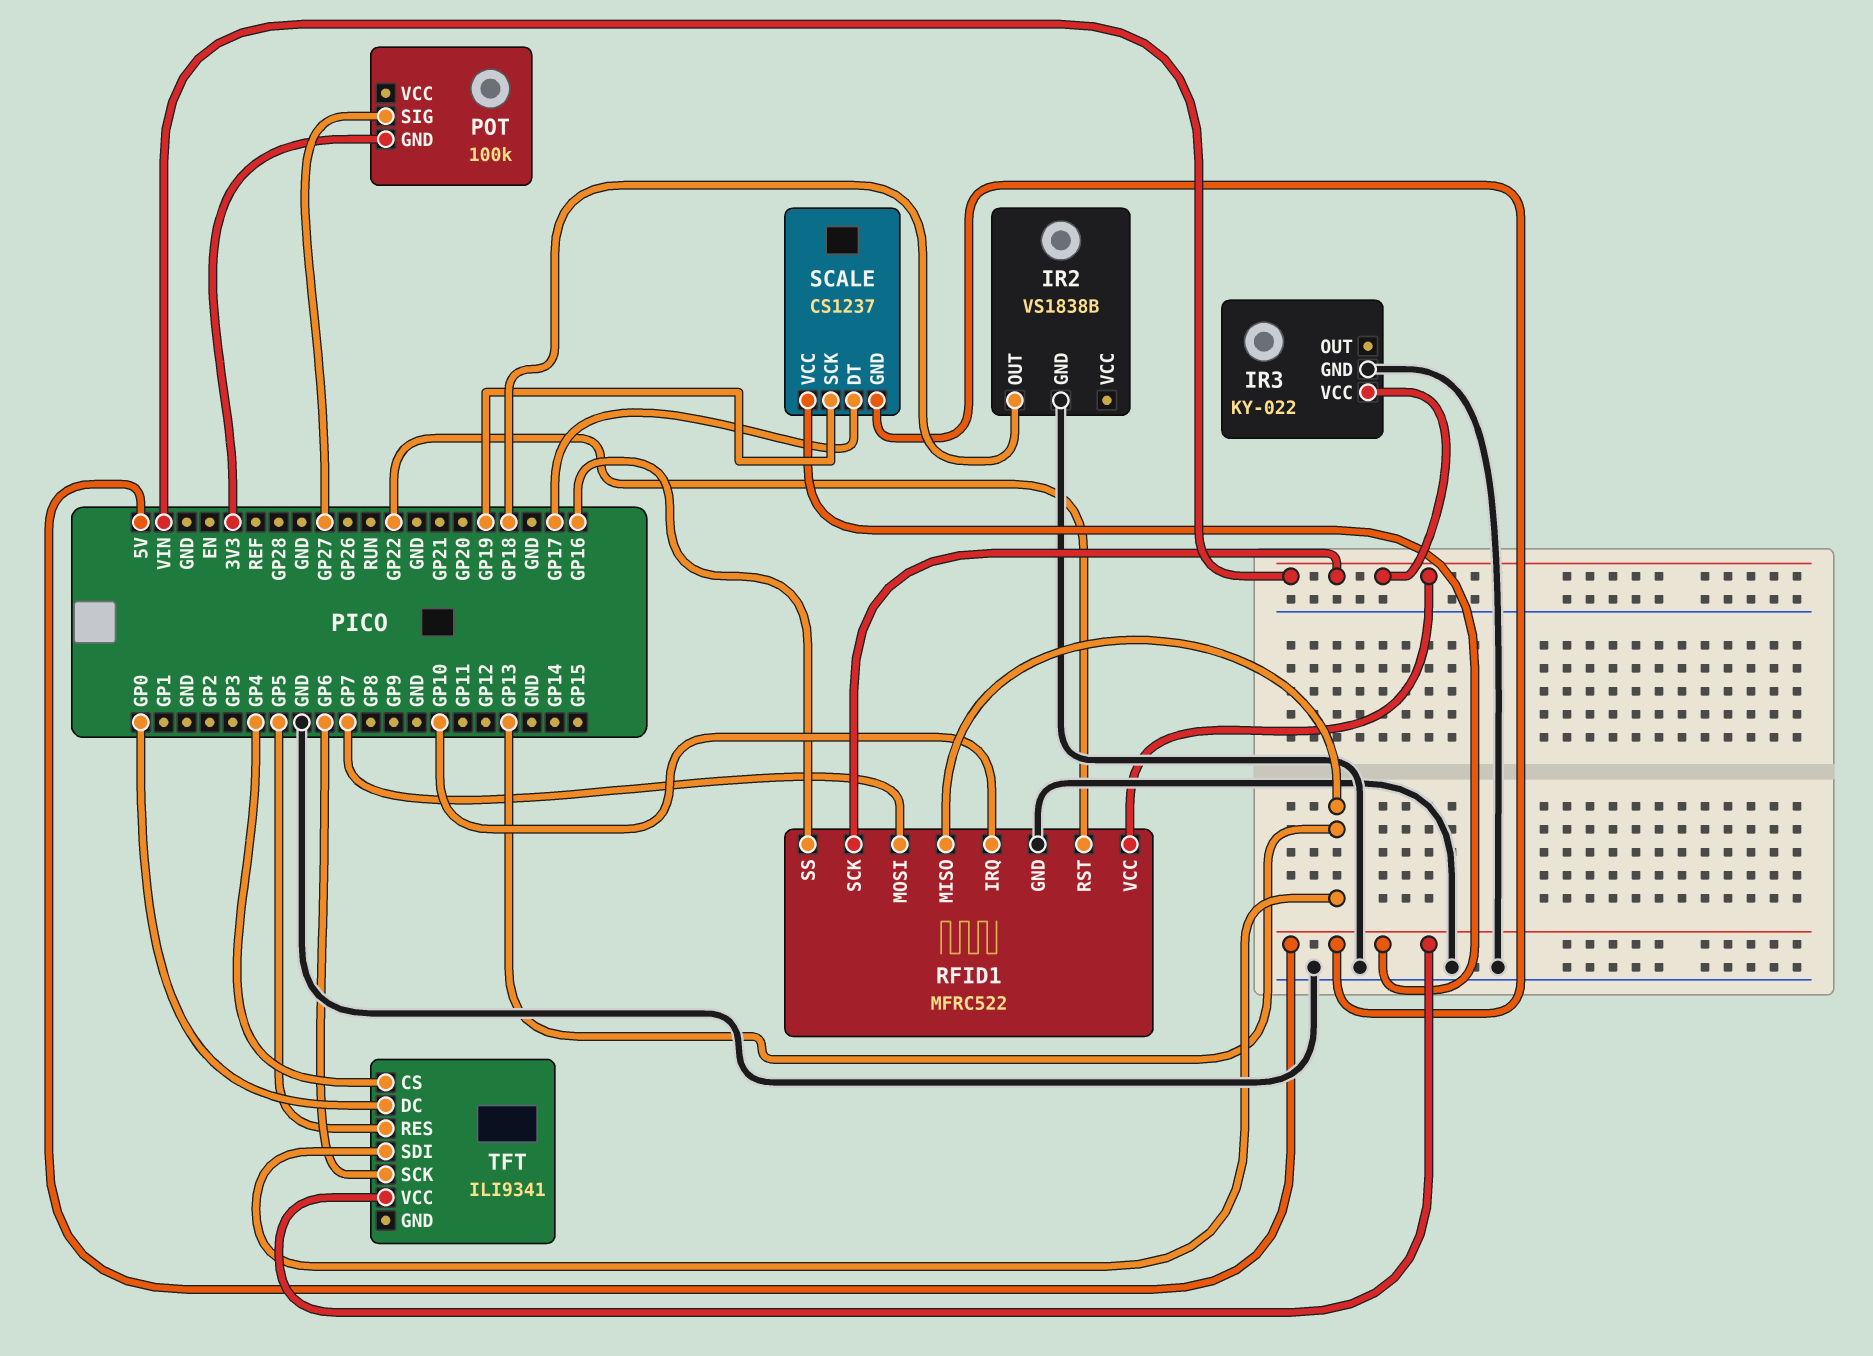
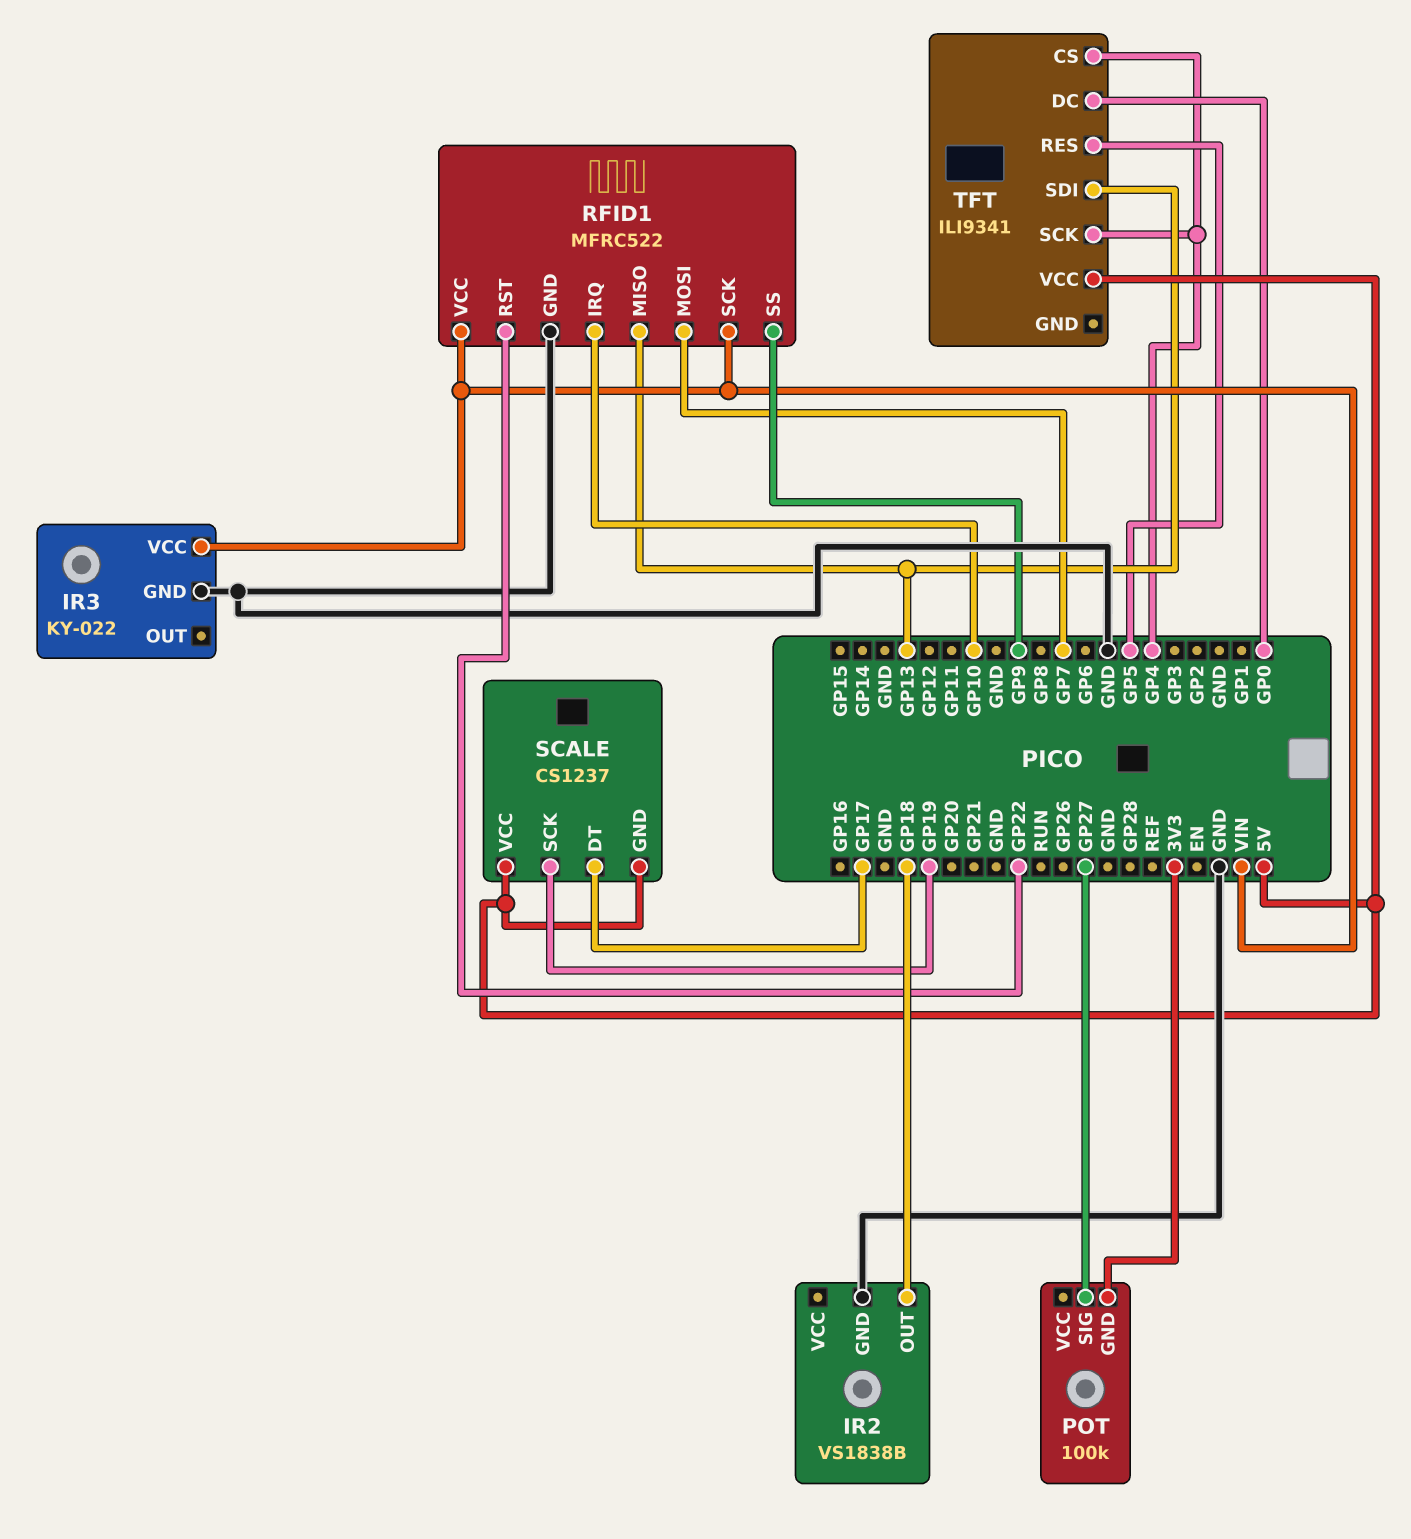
RFID1 pin SS: GP16 -> GP9
TFT pin SCK: GP6 -> GP4

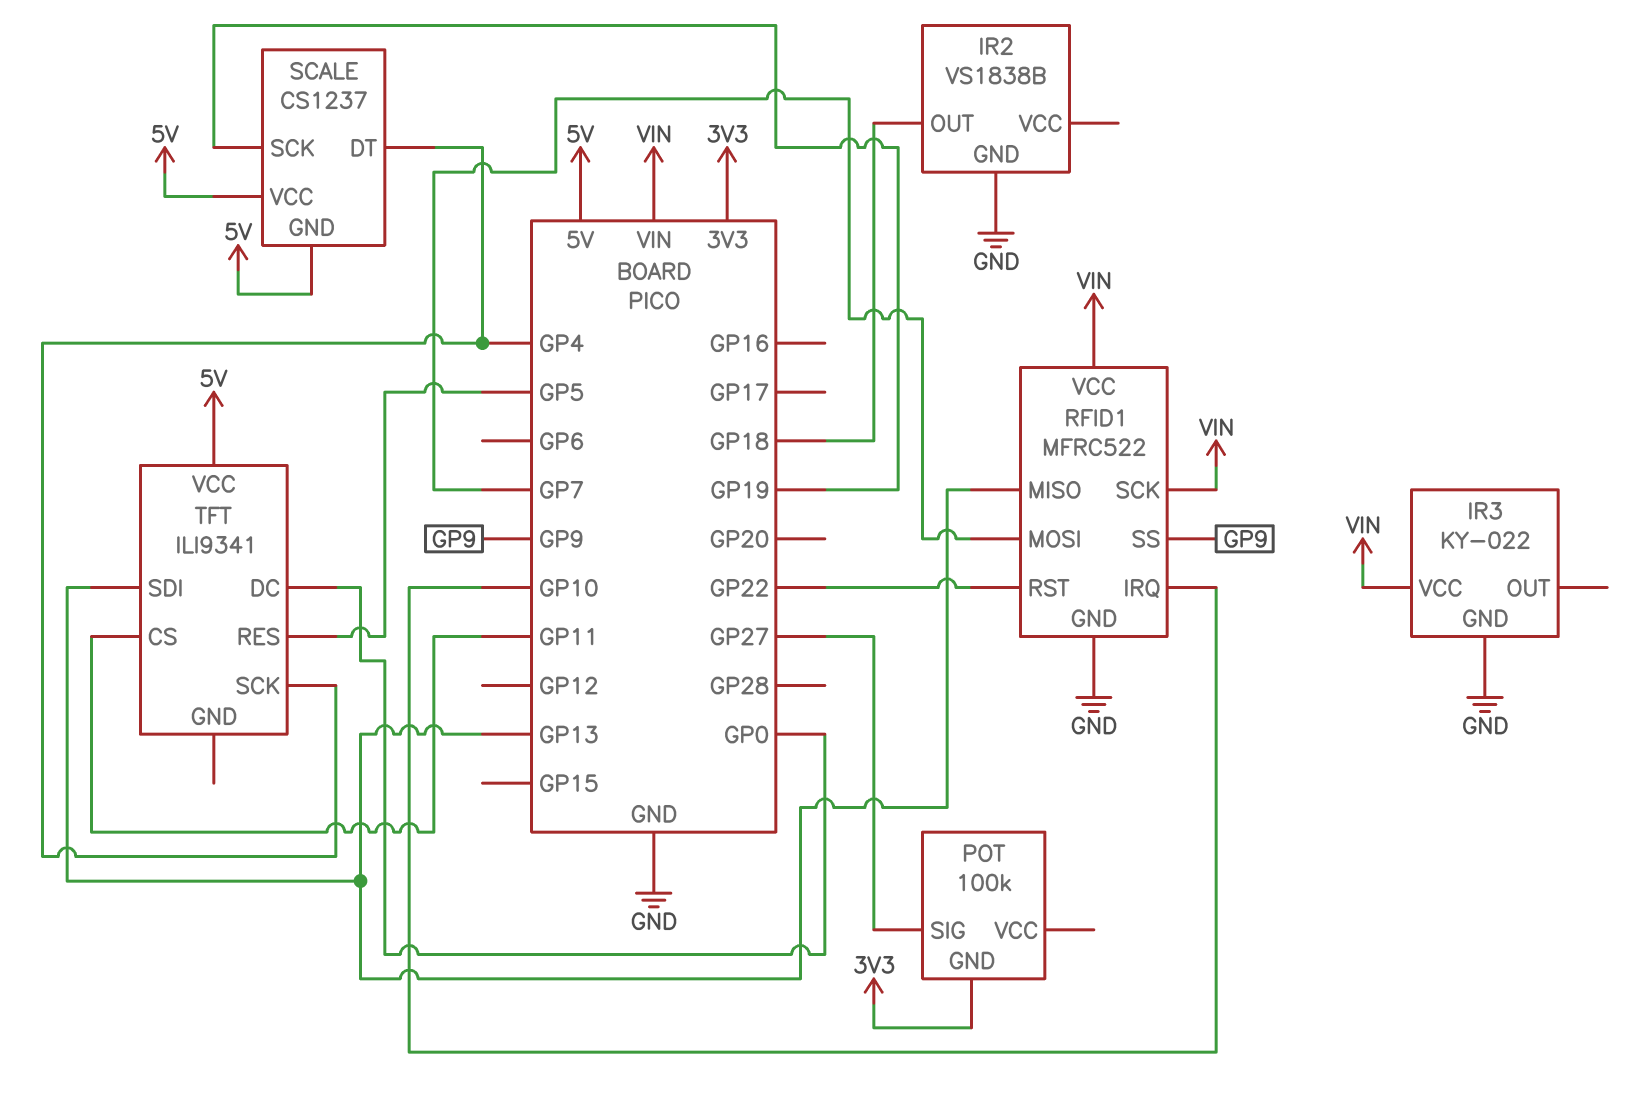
SCALE pin DT: GP17 -> GP4
TFT pin CS: GP4 -> GP11

